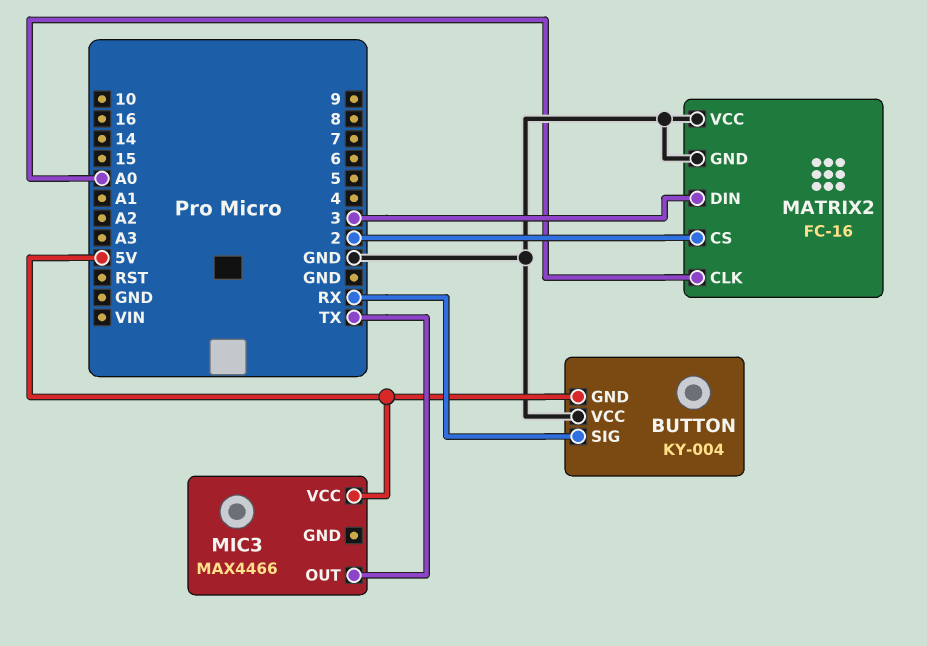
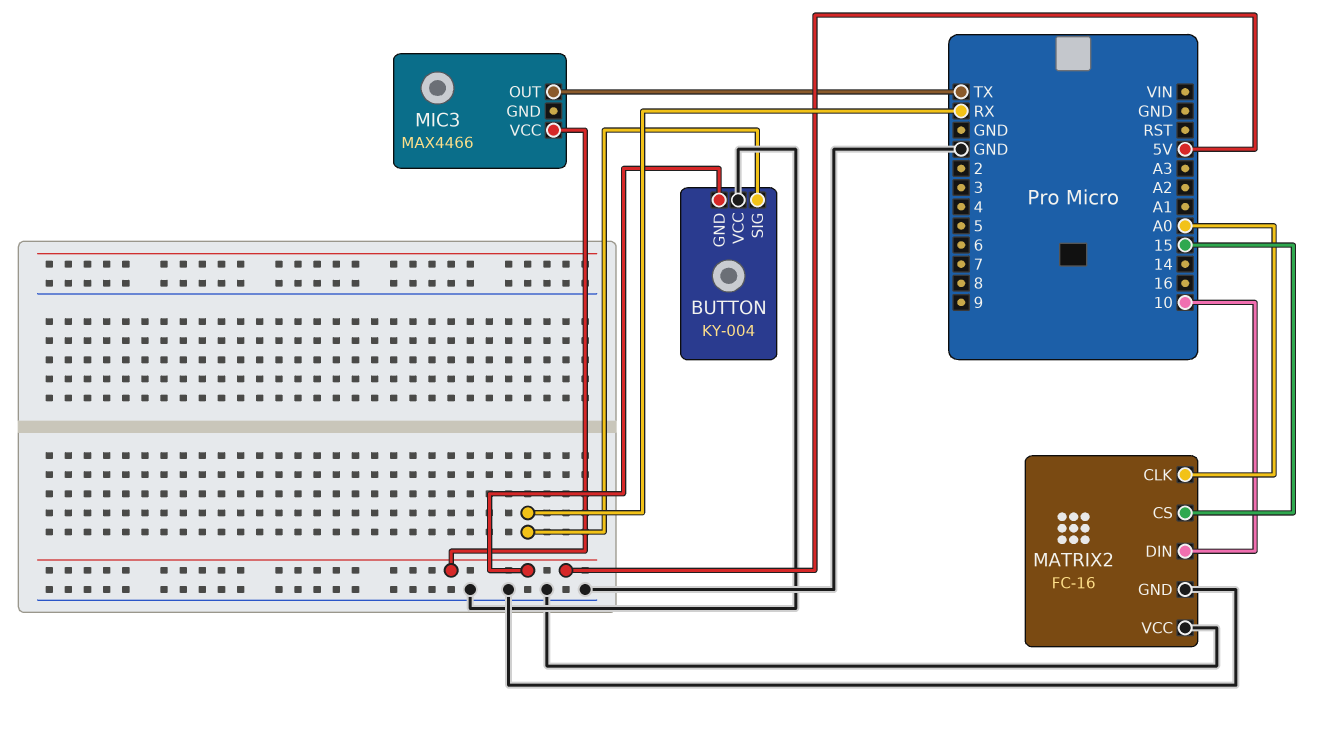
MATRIX2 pin CS: 2 -> 15
MATRIX2 pin DIN: 3 -> 10

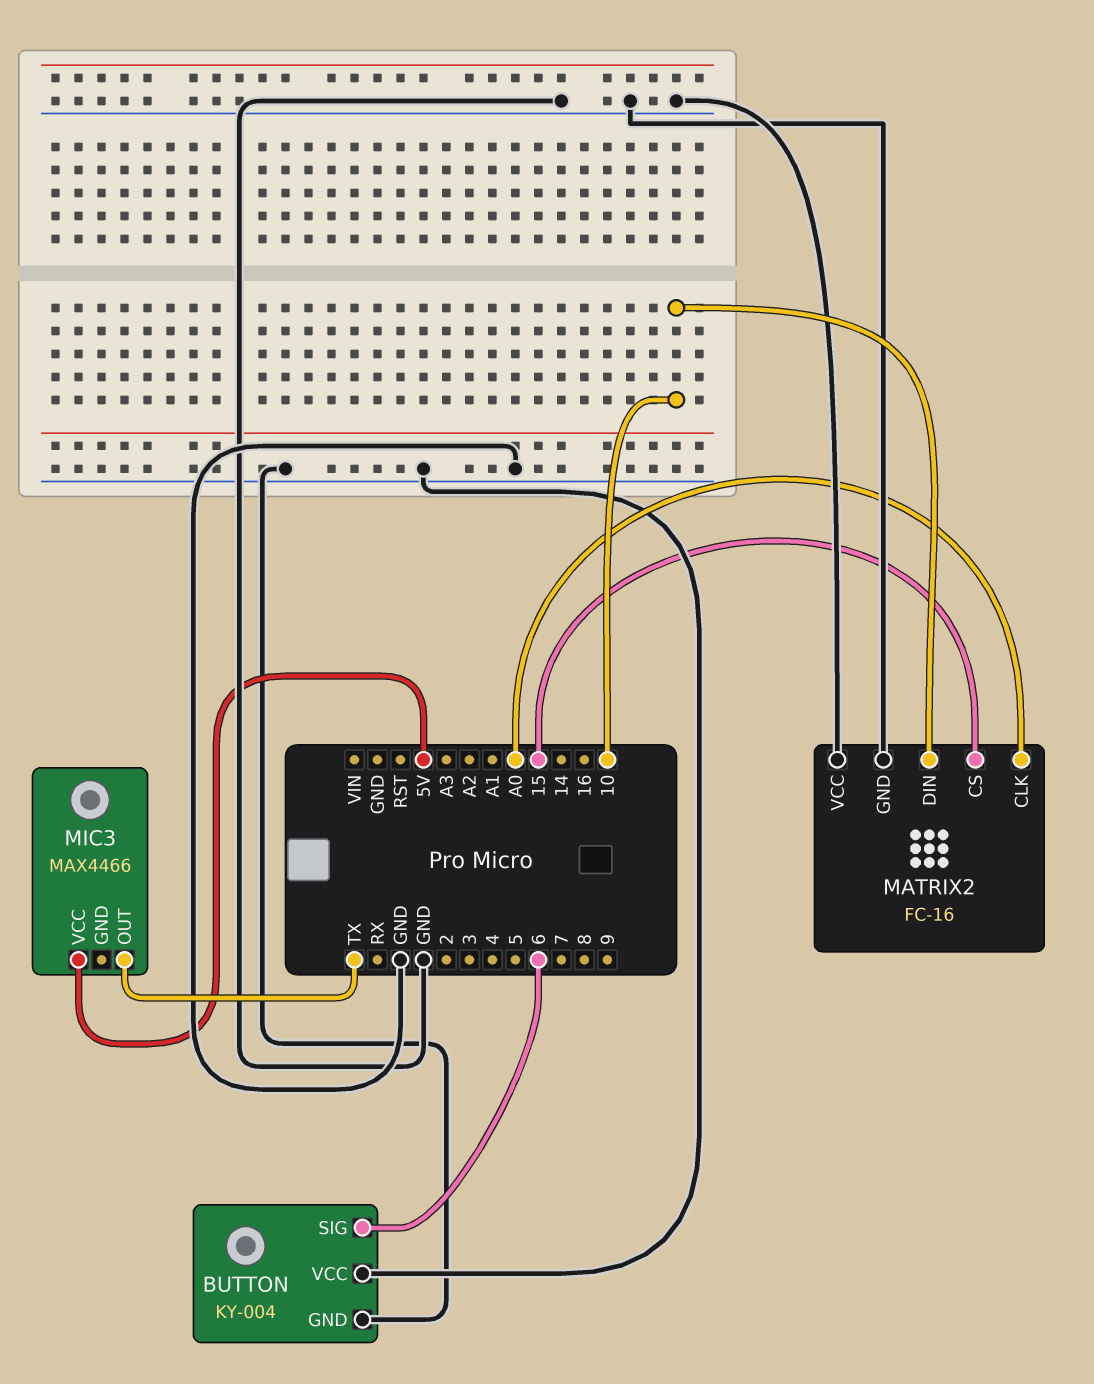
BUTTON pin GND: 5V -> GND
BUTTON pin SIG: RX -> 6

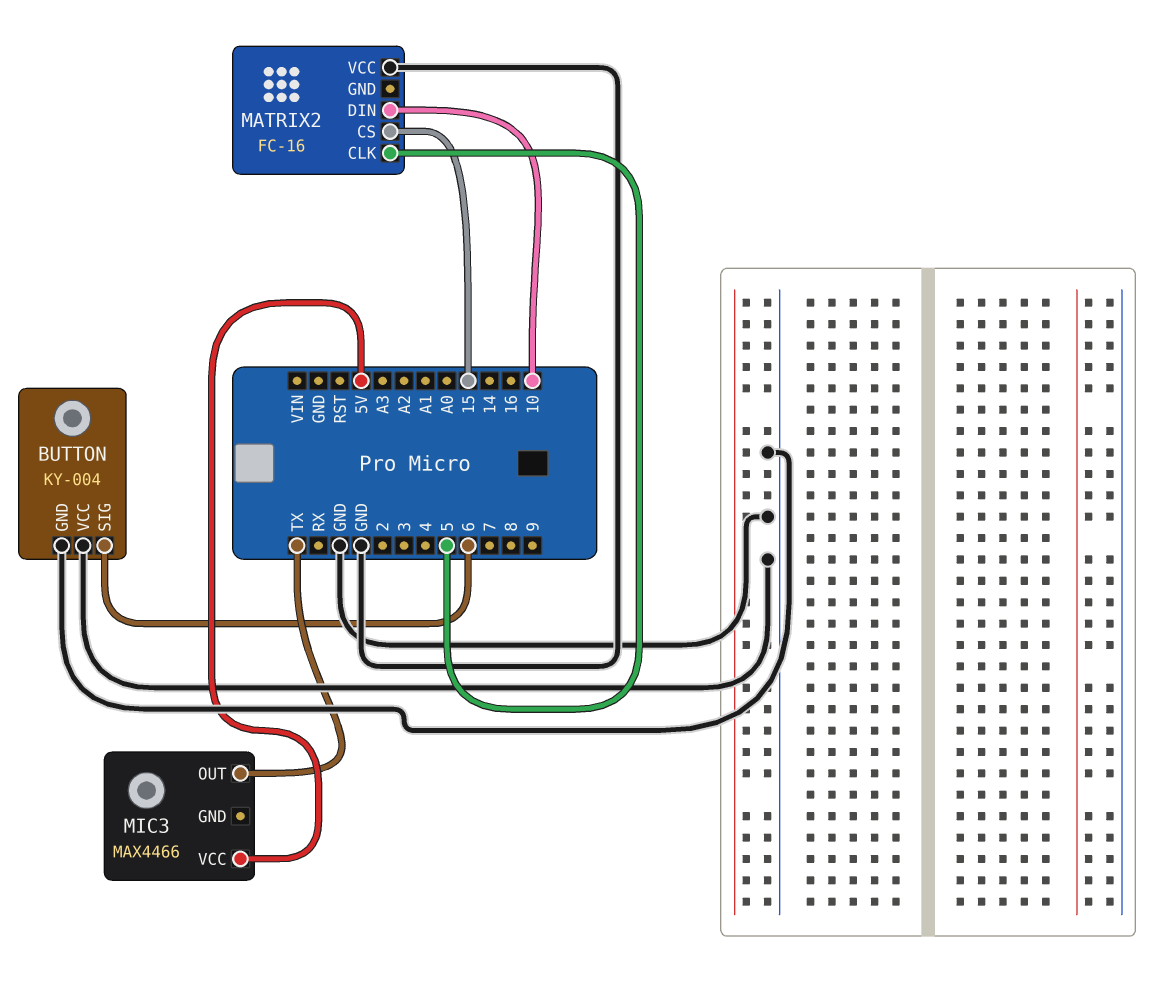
MATRIX2 pin CLK: A0 -> 5
MATRIX2 pin GND: GND -> none

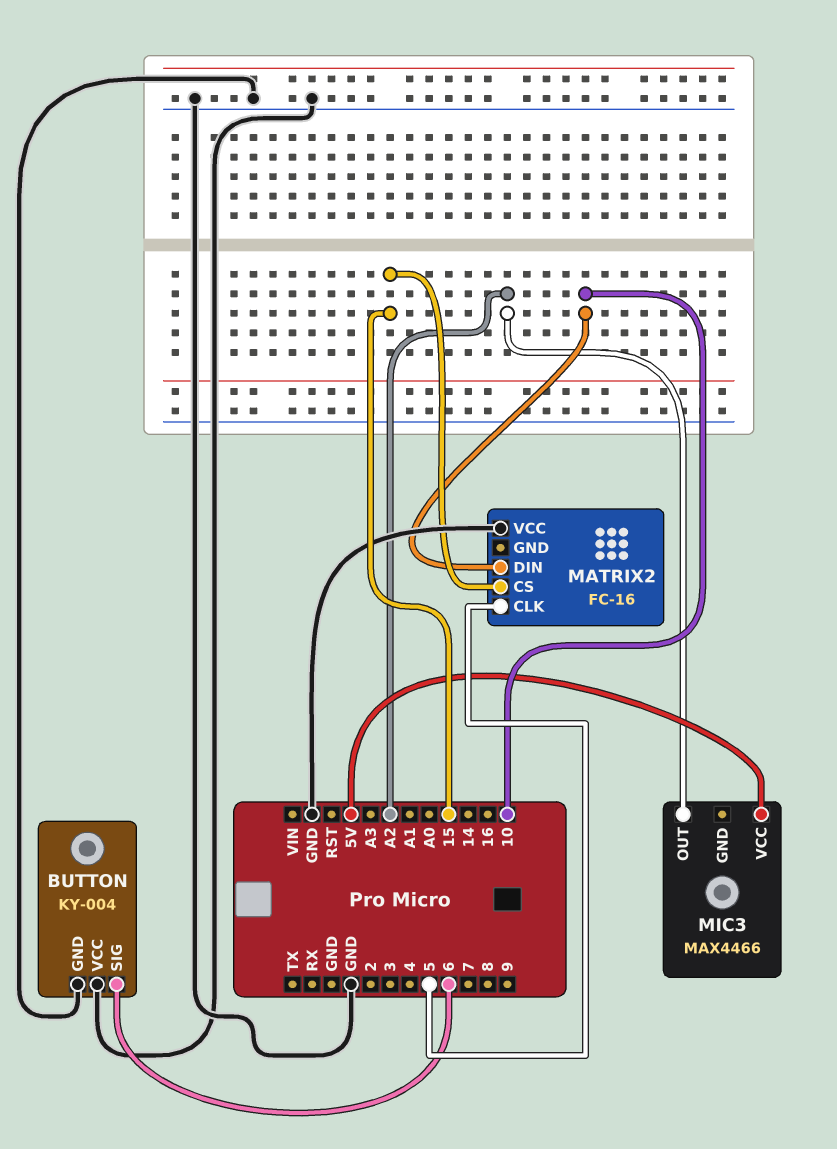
MIC3 pin OUT: TX -> A2

